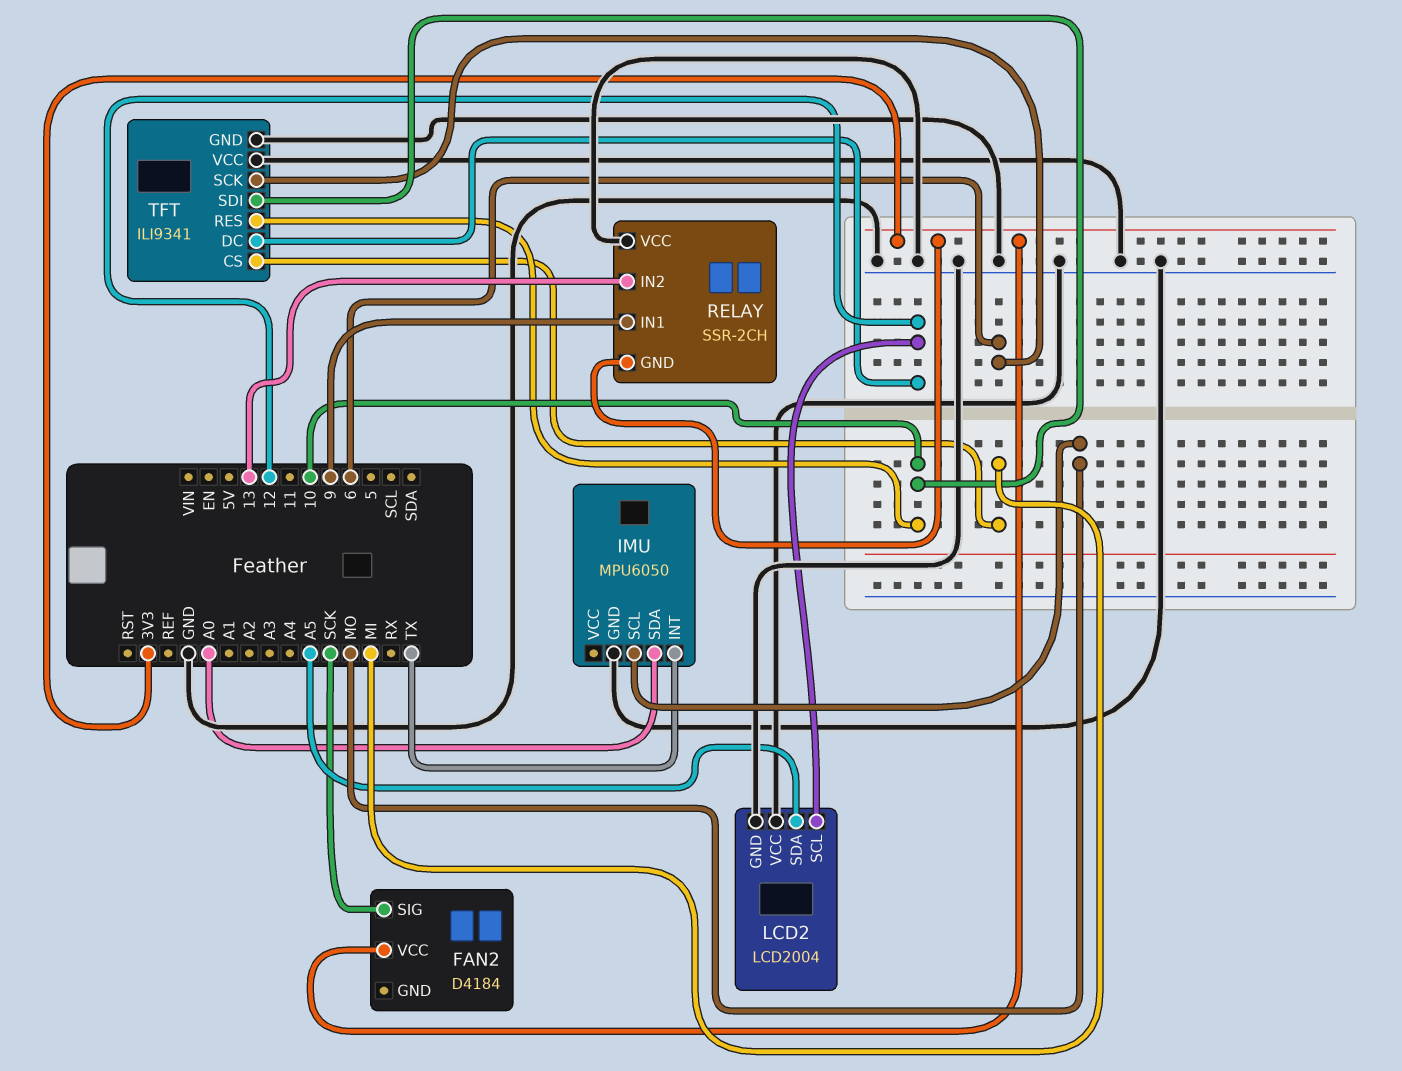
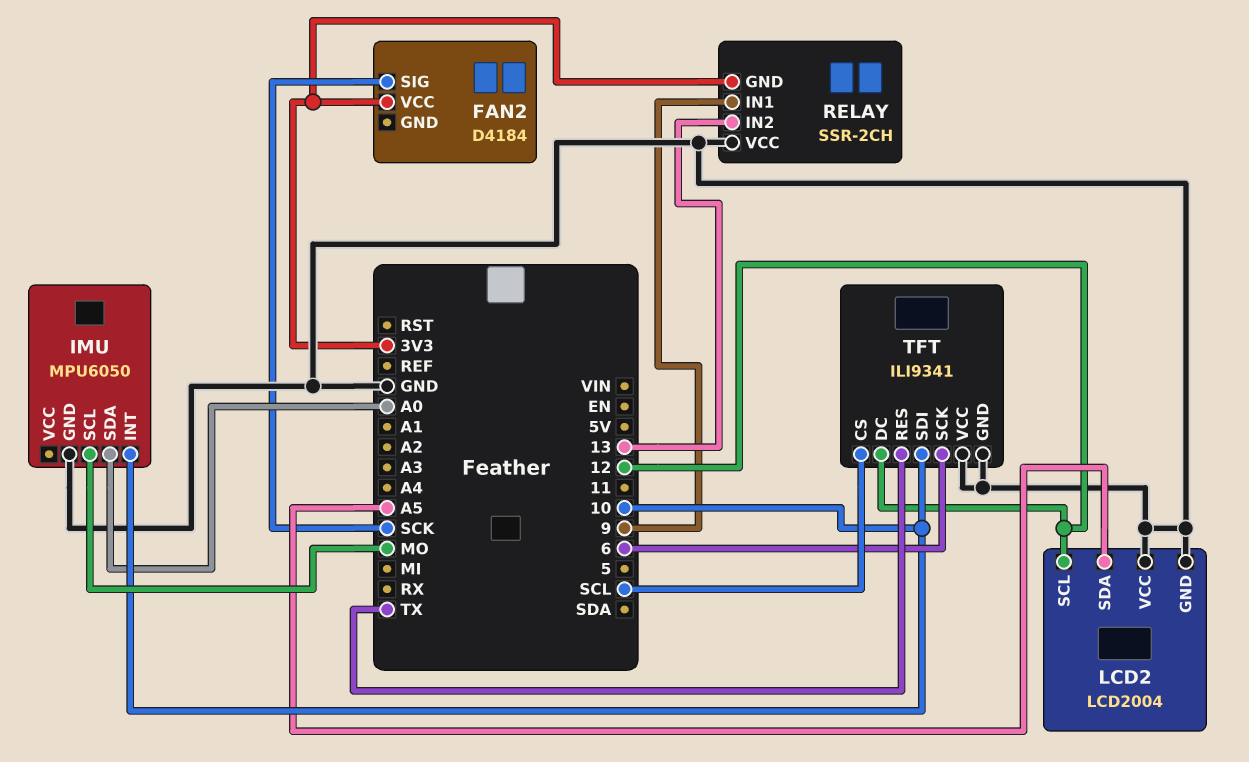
IMU pin INT: TX -> 10
TFT pin CS: MI -> SCL
TFT pin RES: 10 -> TX

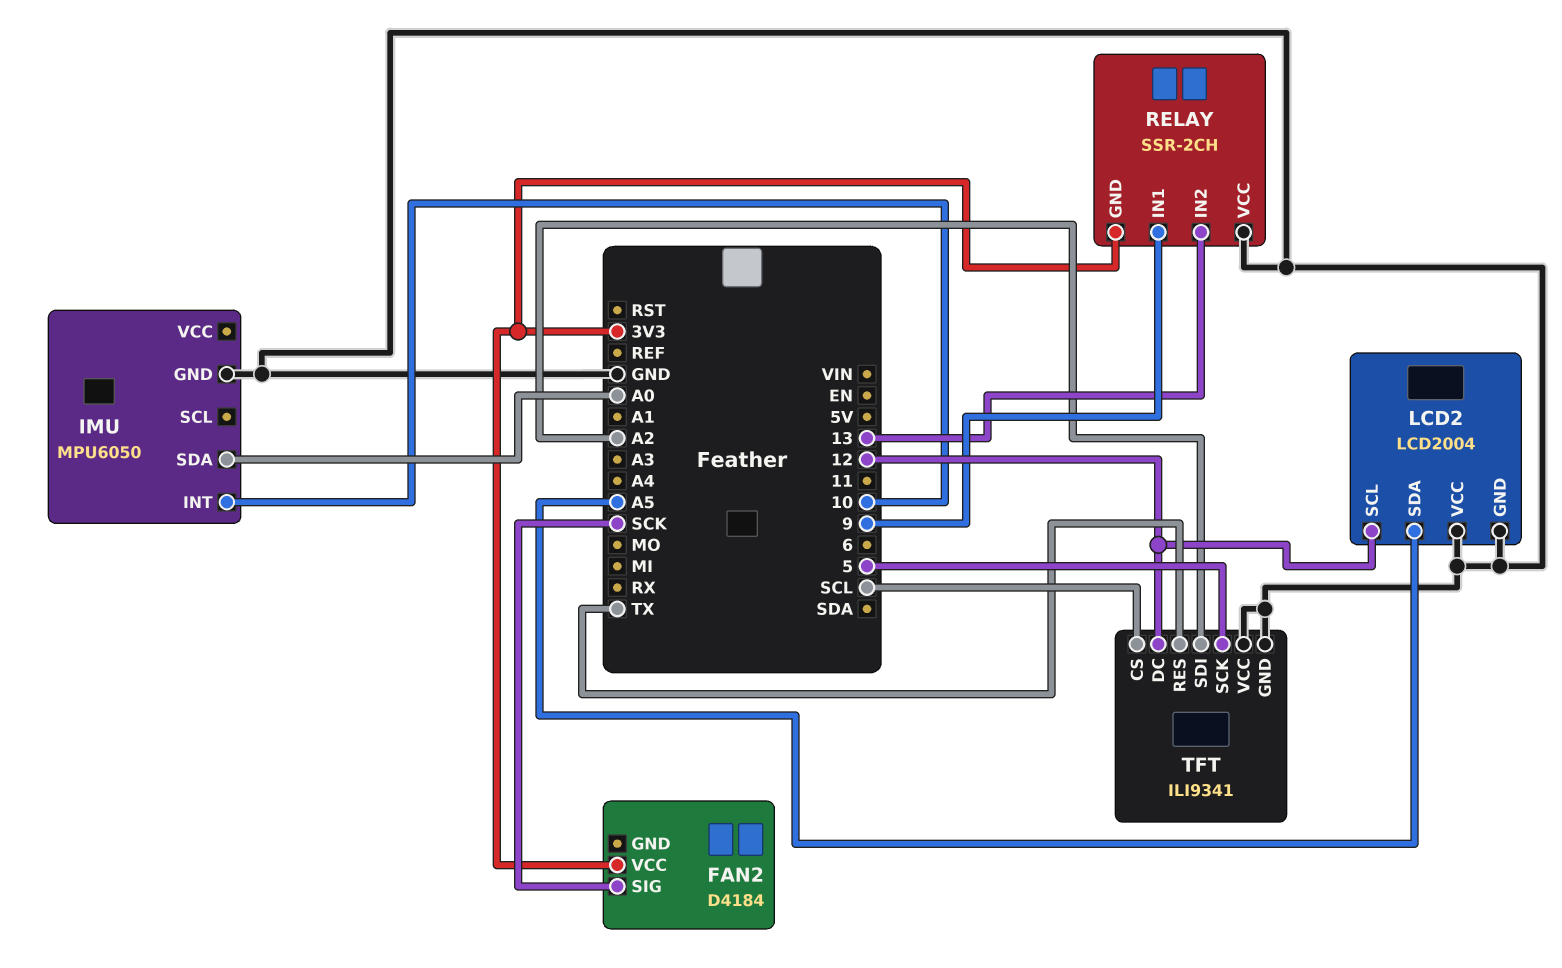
IMU pin SCL: MO -> none
TFT pin SCK: 6 -> 5
TFT pin SDI: 10 -> A2

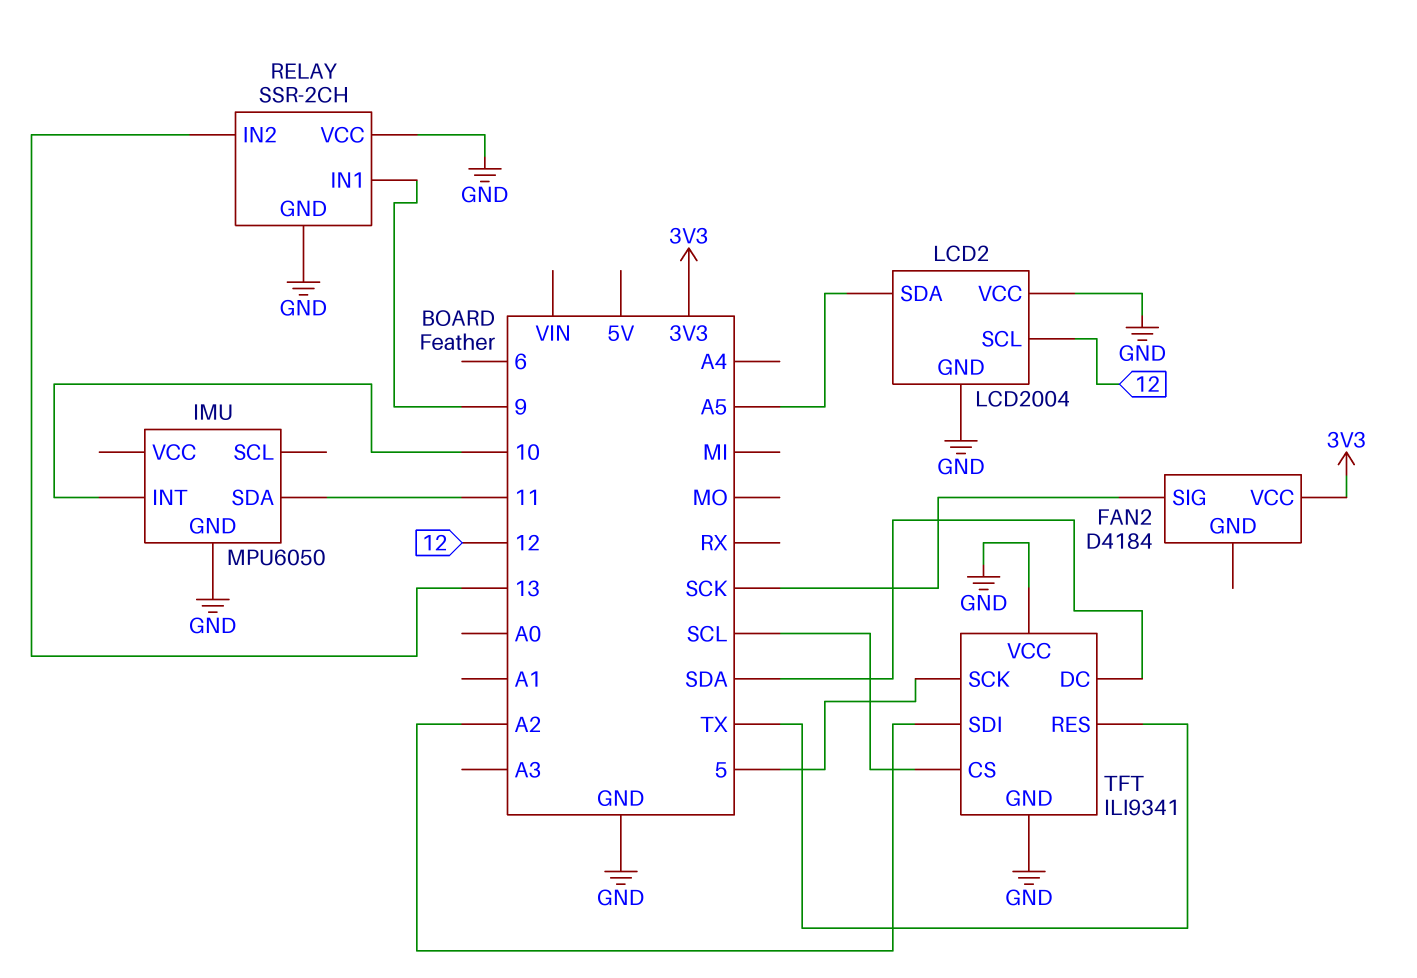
IMU pin SDA: A0 -> 11
RELAY pin GND: 3V3 -> GND
TFT pin DC: 12 -> SDA

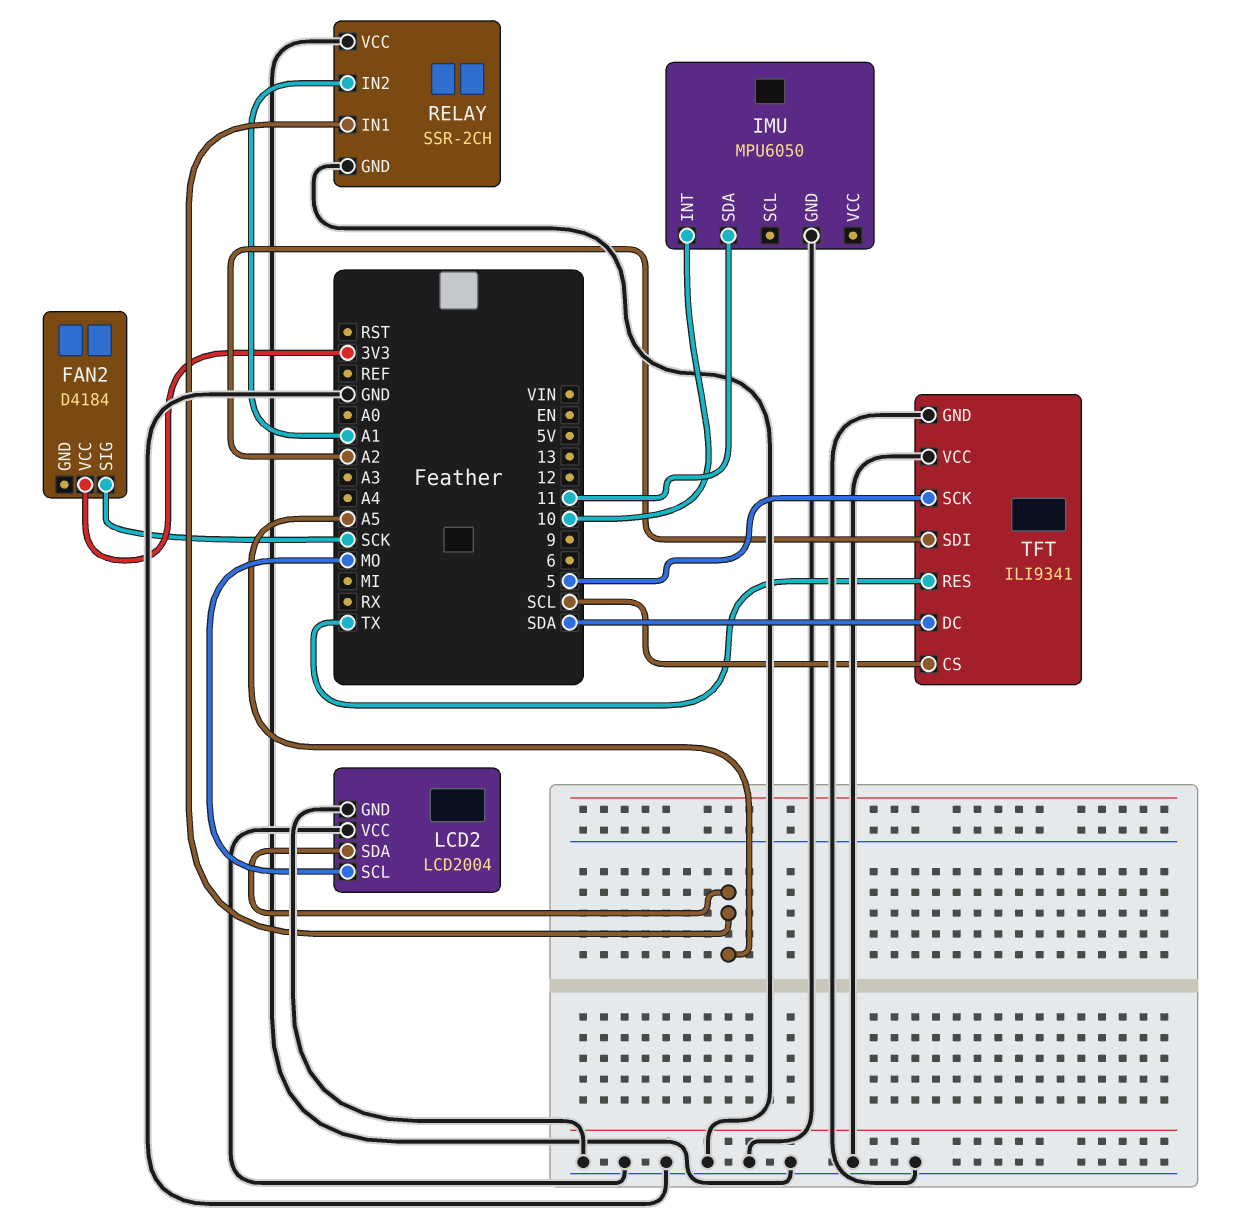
LCD2 pin SCL: 12 -> MO
RELAY pin IN1: 9 -> A5
RELAY pin IN2: 13 -> A1

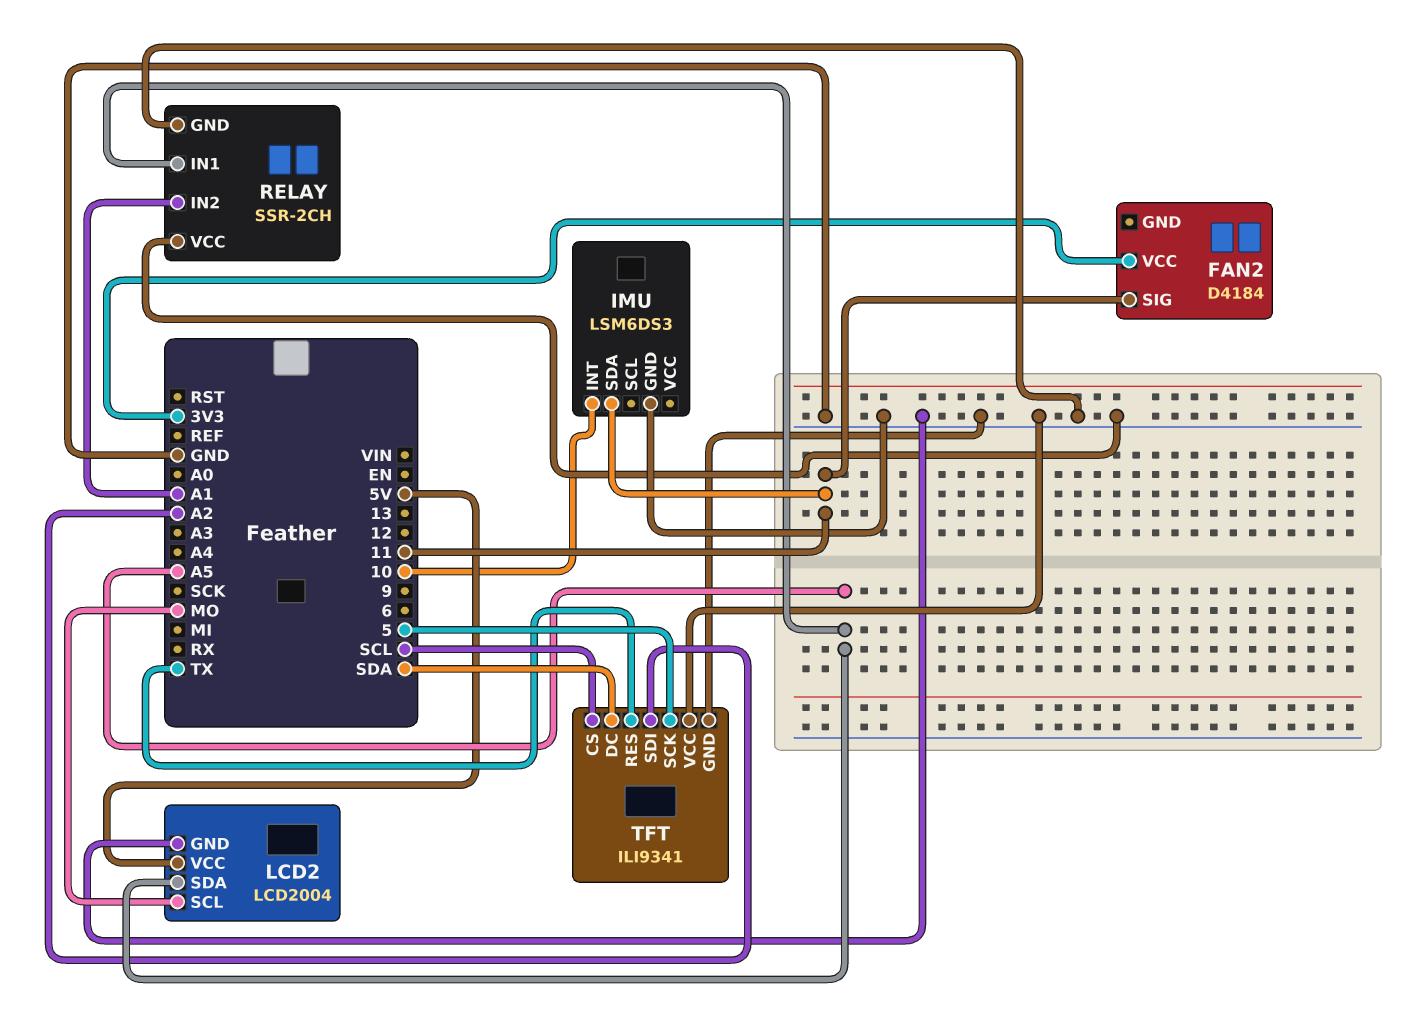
FAN2 pin SIG: SCK -> 11
IMU: MPU6050 -> LSM6DS3
LCD2 pin VCC: GND -> 5V

